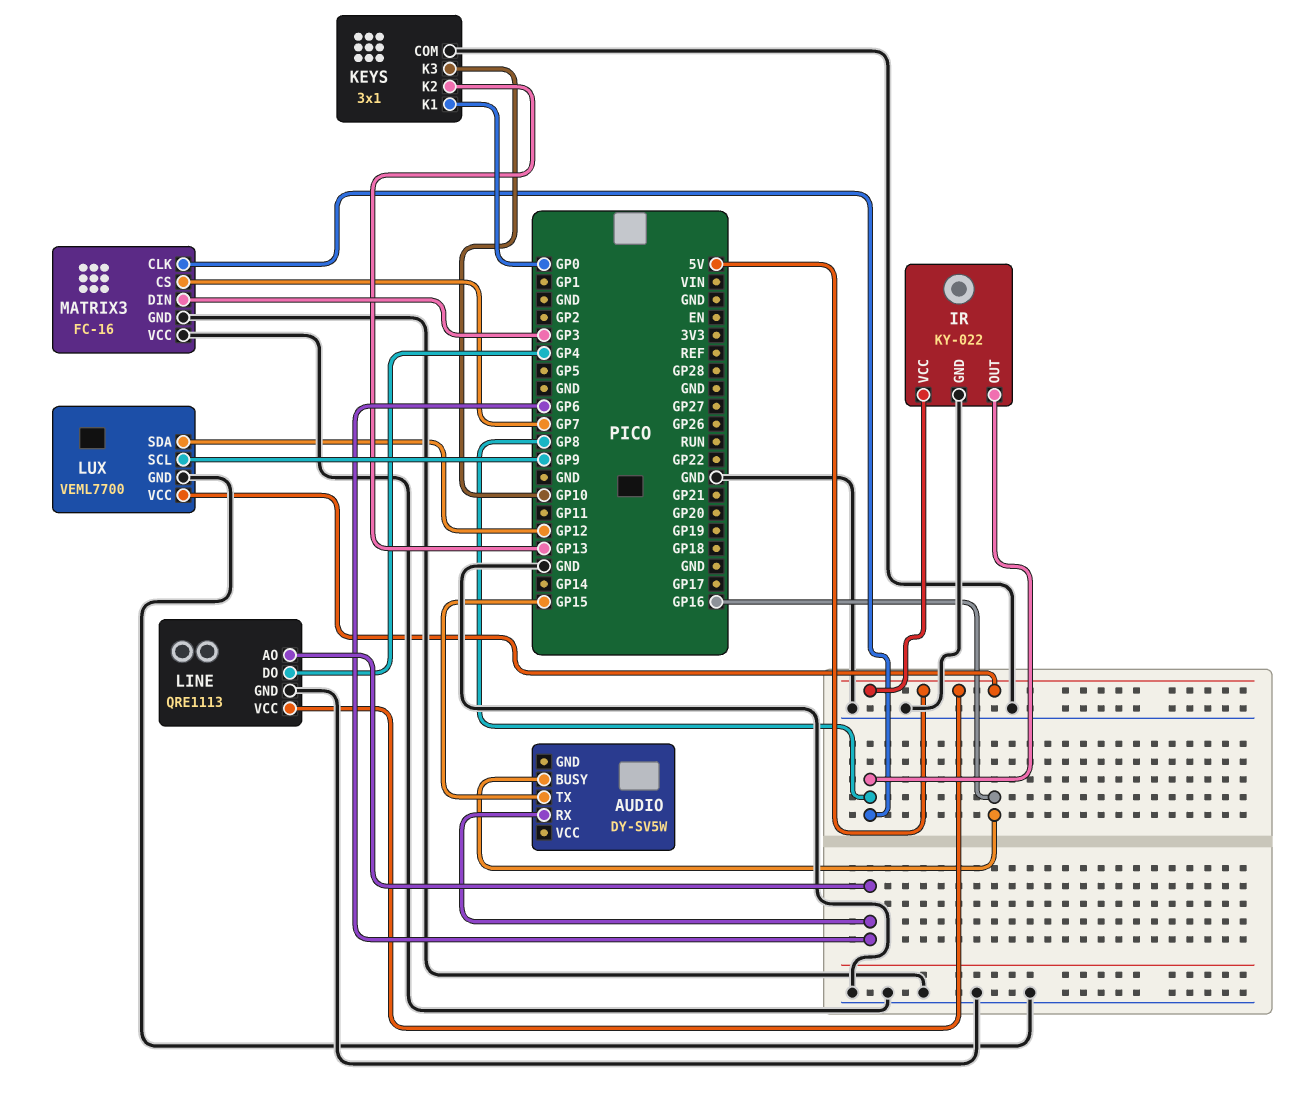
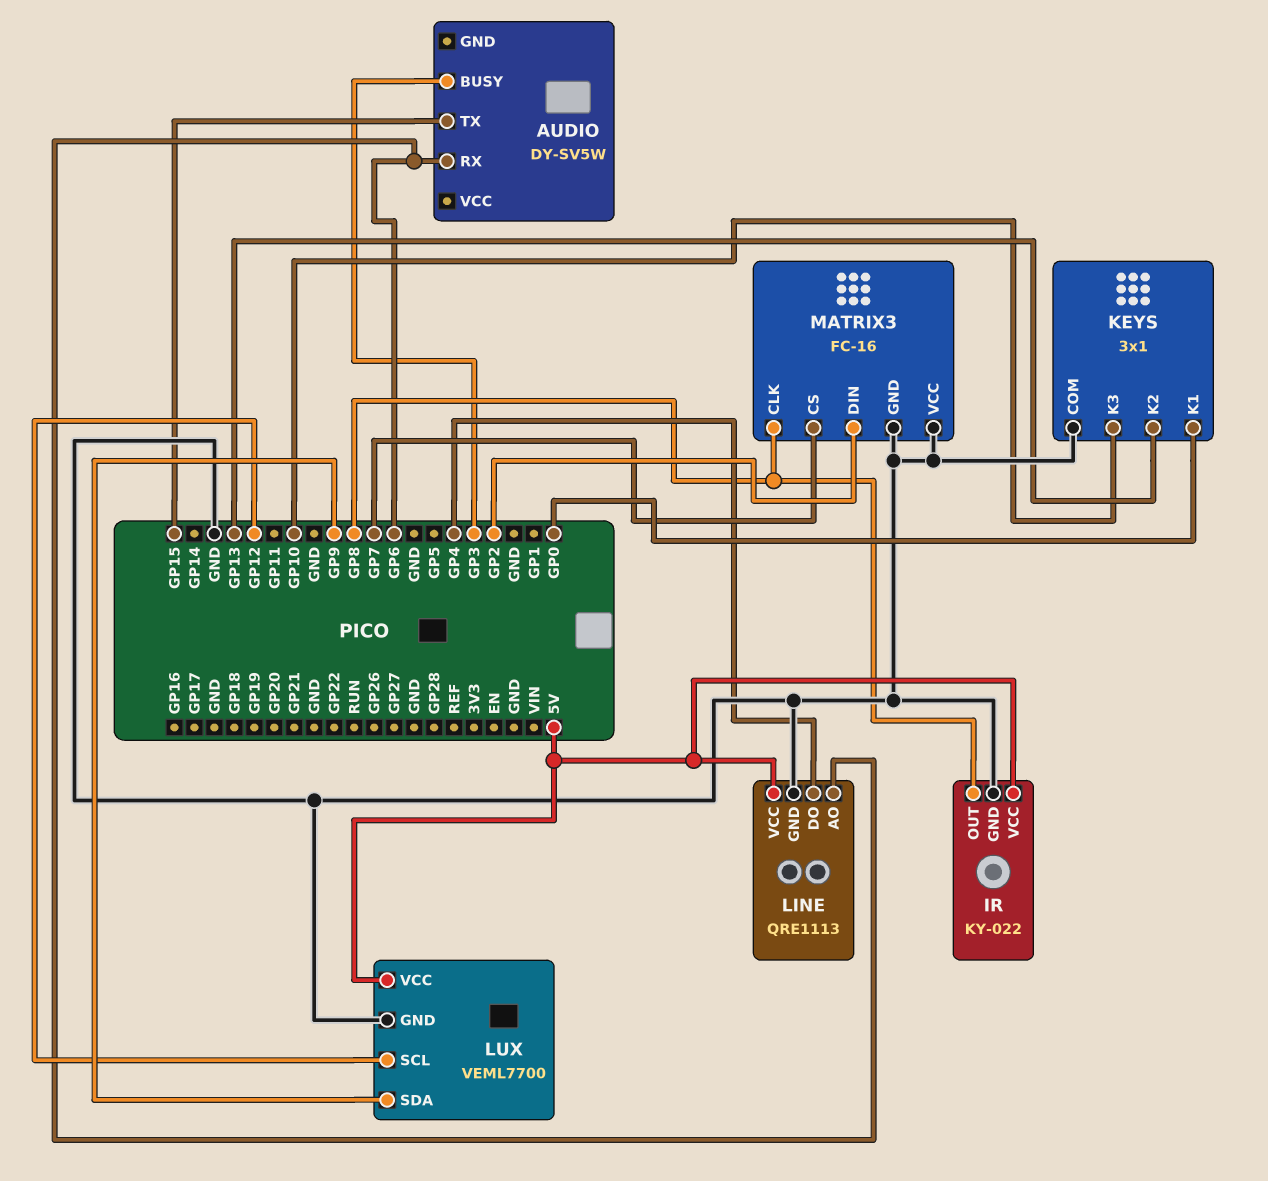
AUDIO pin BUSY: GP16 -> GP3
LUX pin SCL: GP9 -> GP12
LUX pin SDA: GP12 -> GP9
MATRIX3 pin DIN: GP3 -> GP2

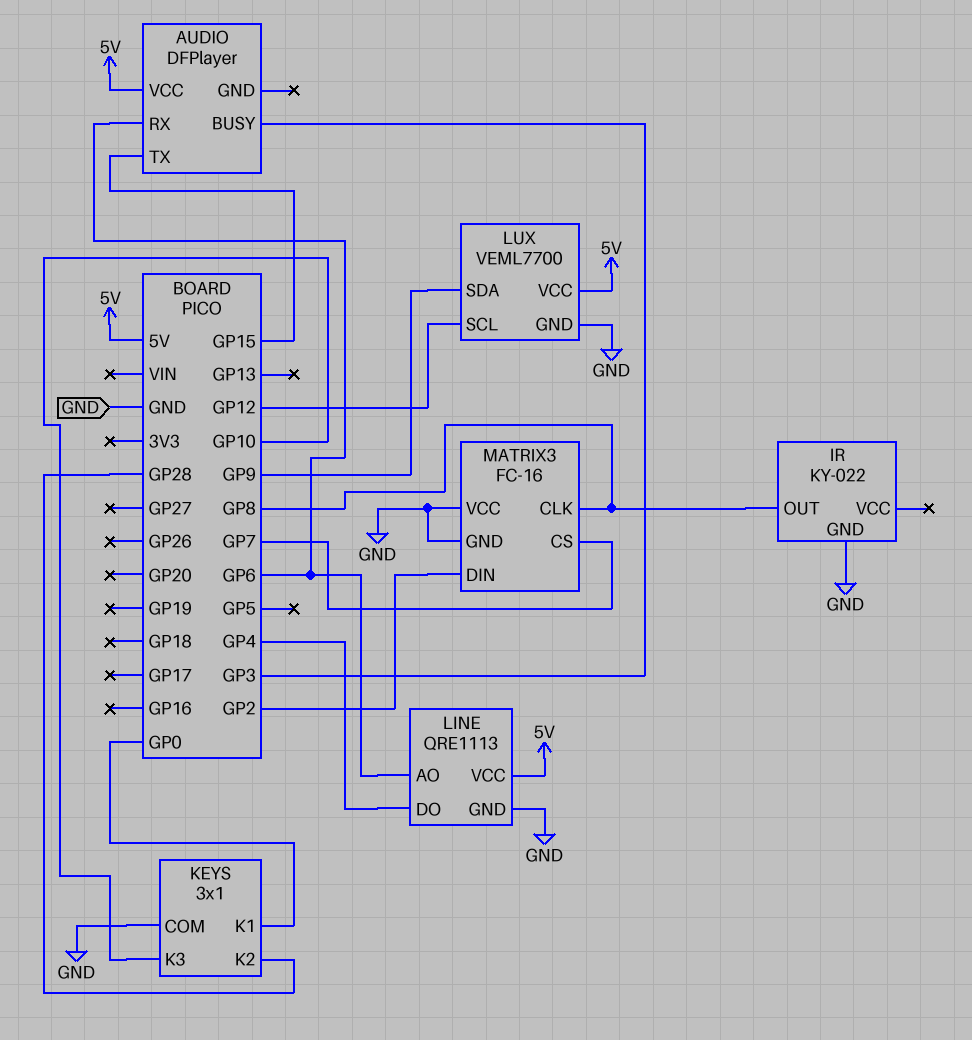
AUDIO: DY-SV5W -> DFPlayer
AUDIO pin VCC: none -> 5V
IR pin VCC: 5V -> none
KEYS pin K2: GP13 -> GP28

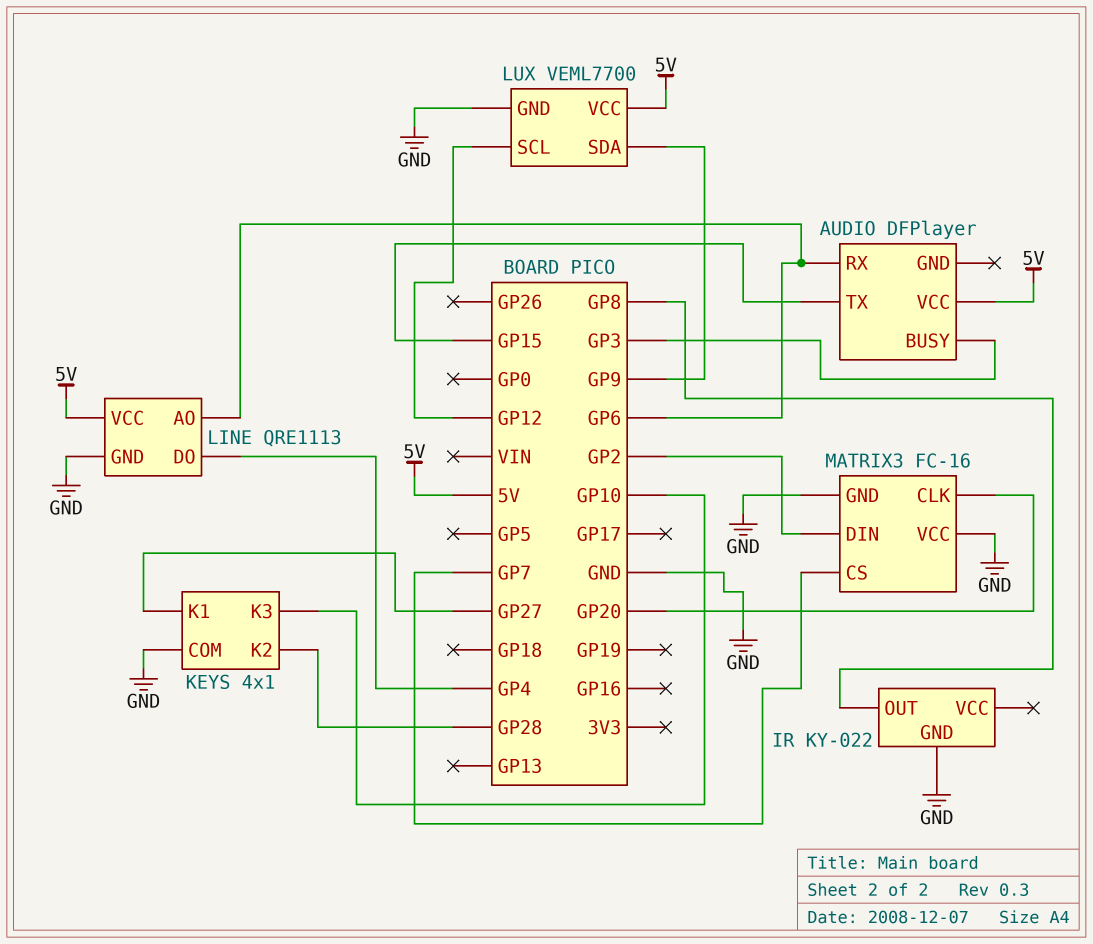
KEYS: 3x1 -> 4x1
KEYS pin K1: GP0 -> GP27
MATRIX3 pin CLK: GP8 -> GP20

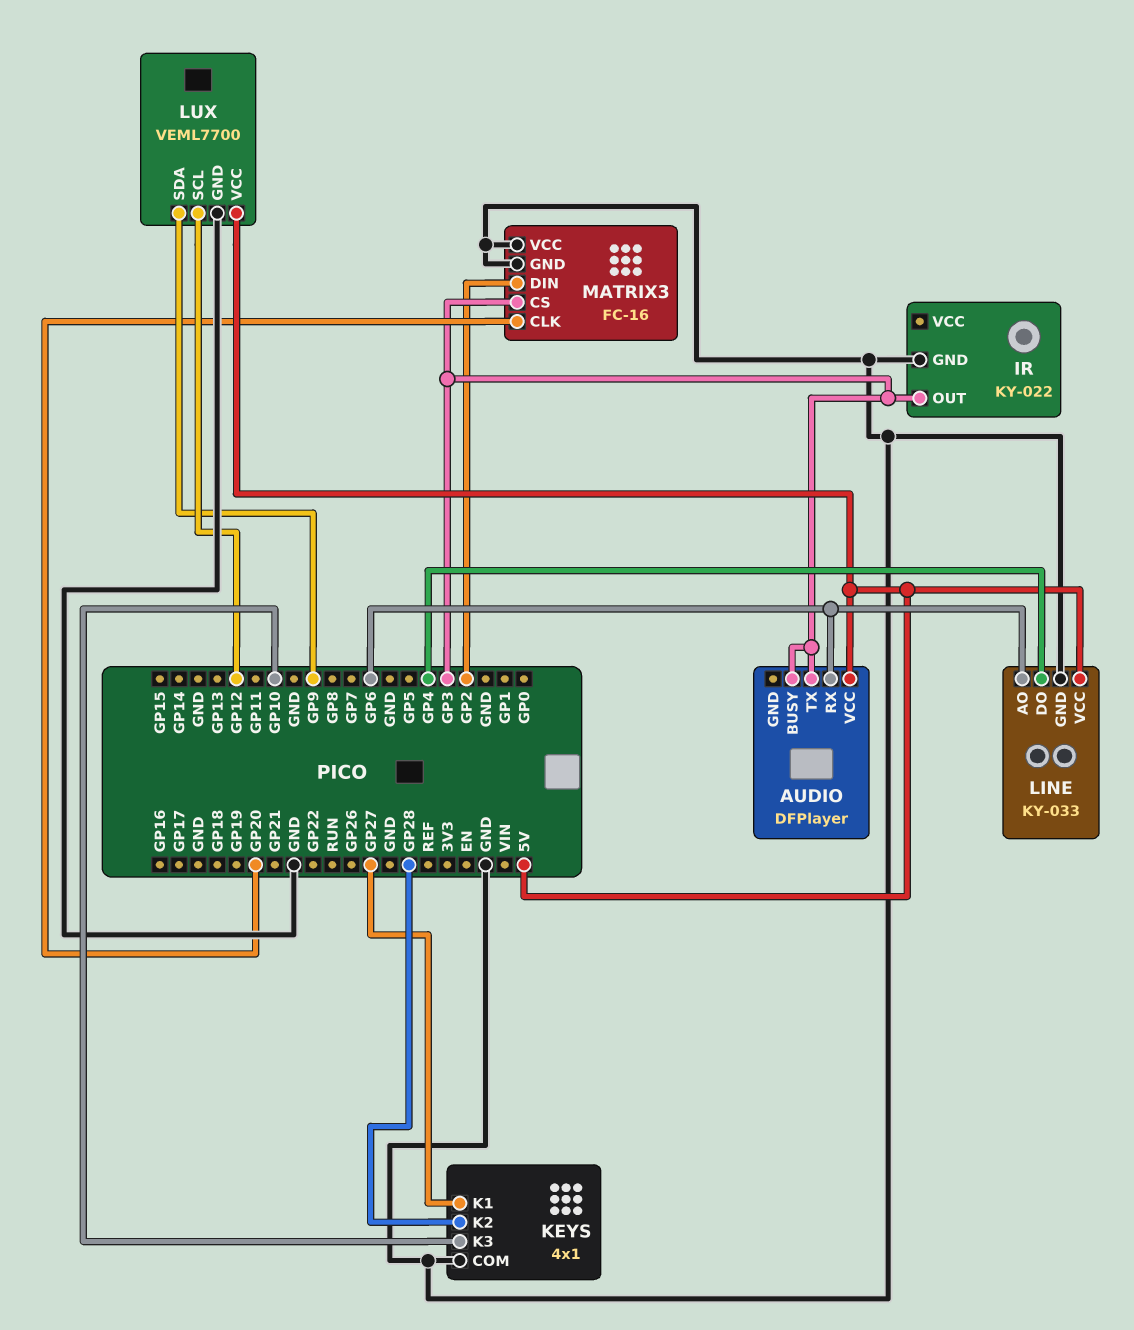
AUDIO pin TX: GP15 -> GP3
IR pin OUT: GP8 -> GP3
LINE: QRE1113 -> KY-033
MATRIX3 pin CS: GP7 -> GP3

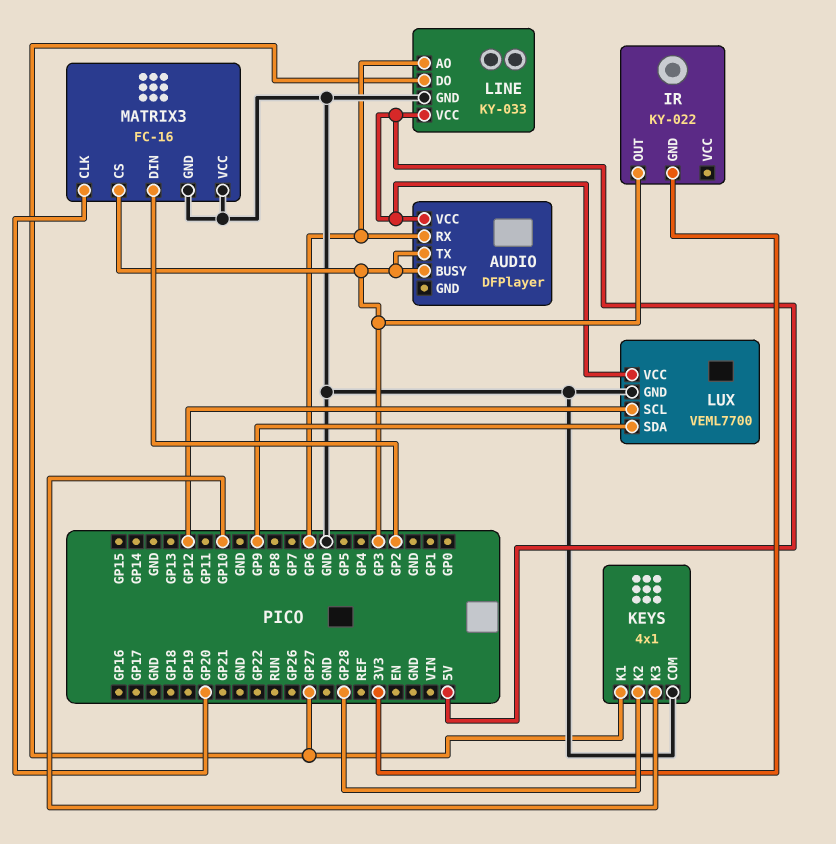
IR pin GND: GND -> 3V3
LINE pin DO: GP4 -> GP27

